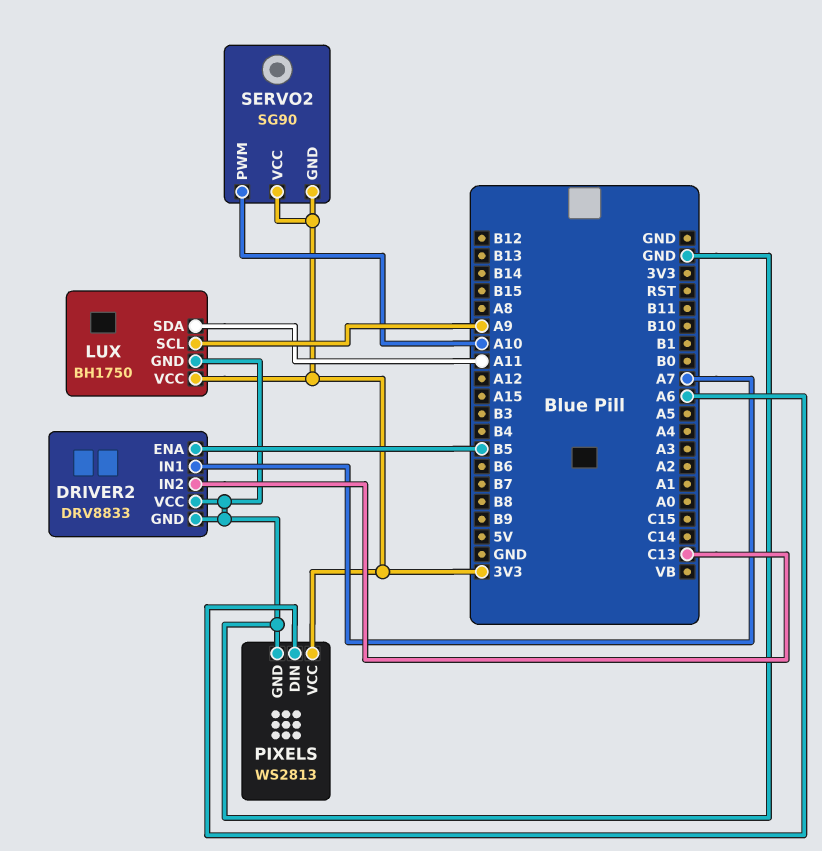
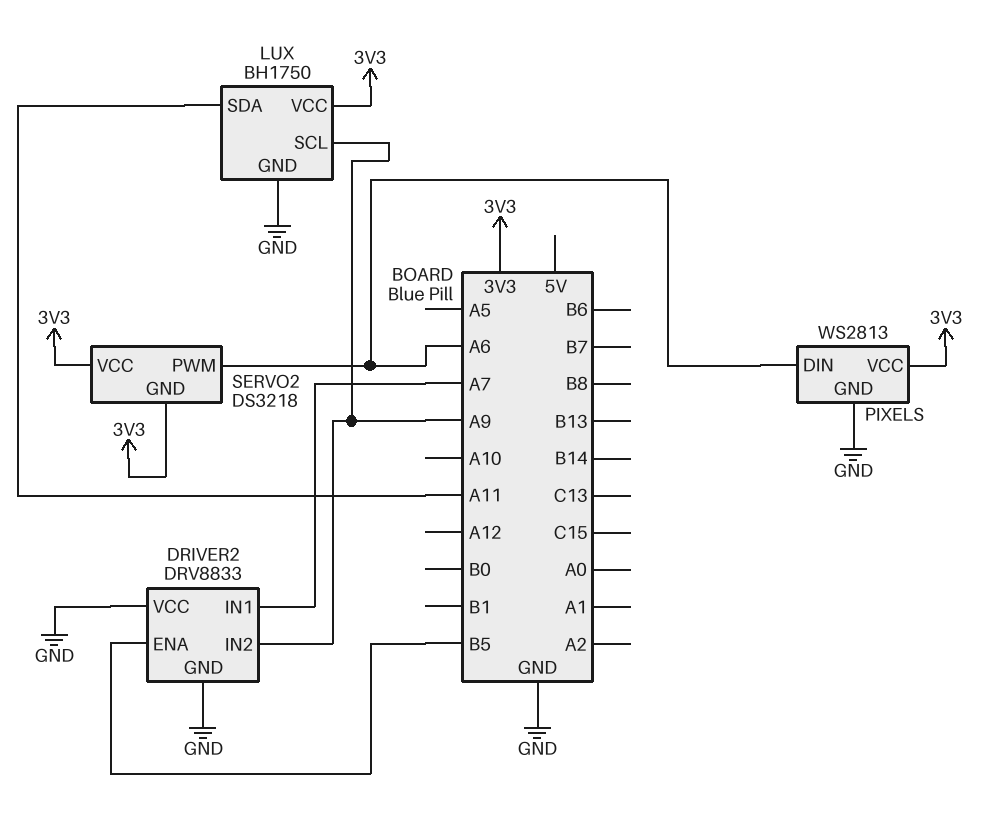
DRIVER2 pin IN2: C13 -> A9
SERVO2: SG90 -> DS3218
SERVO2 pin PWM: A10 -> A6

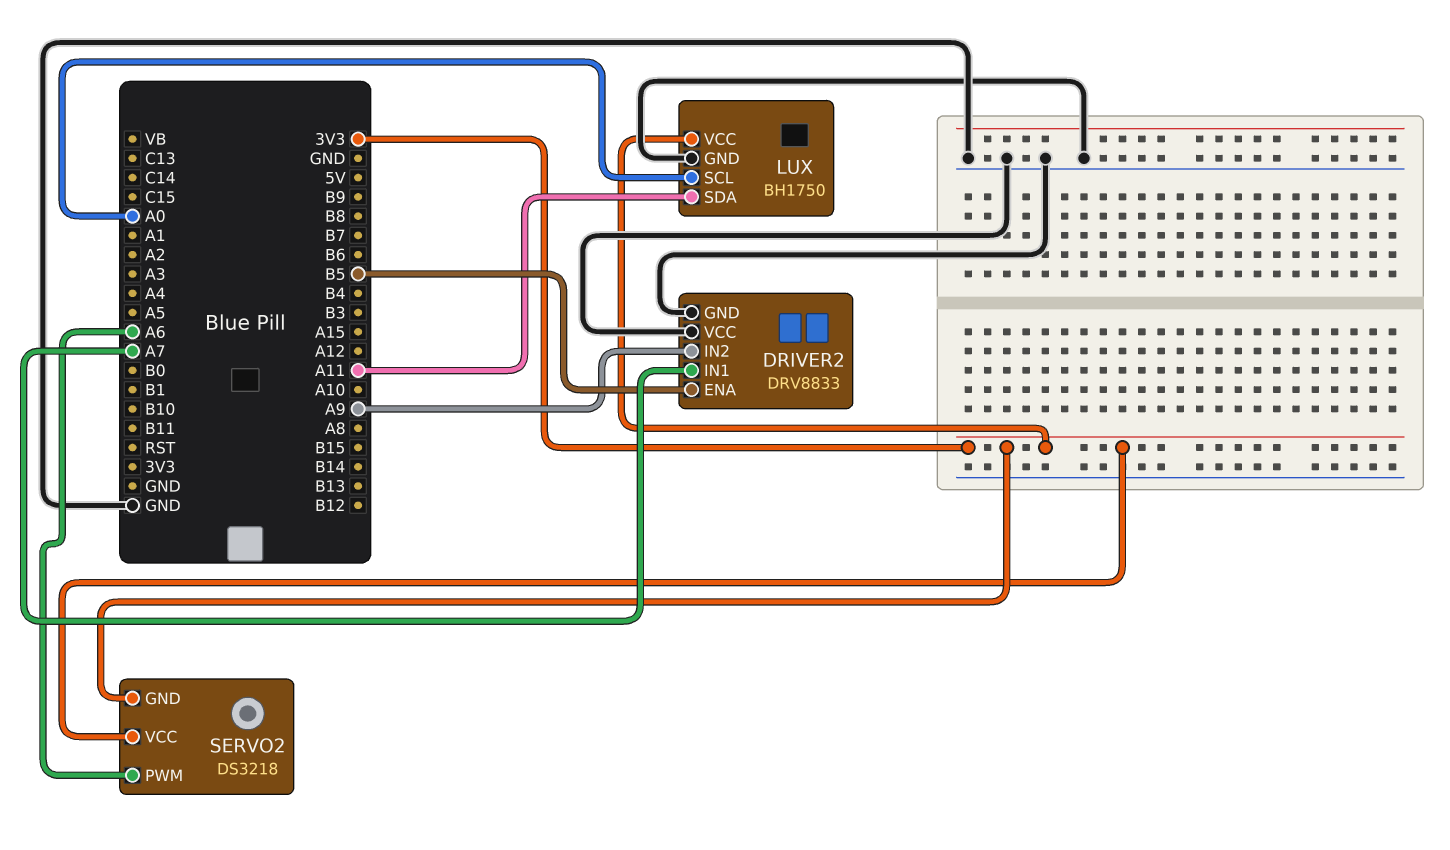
LUX pin SCL: A9 -> A0
PIXELS: WS2813 -> none
PIXELS pin DIN: A6 -> none
PIXELS pin GND: GND -> none
PIXELS pin VCC: 3V3 -> none

